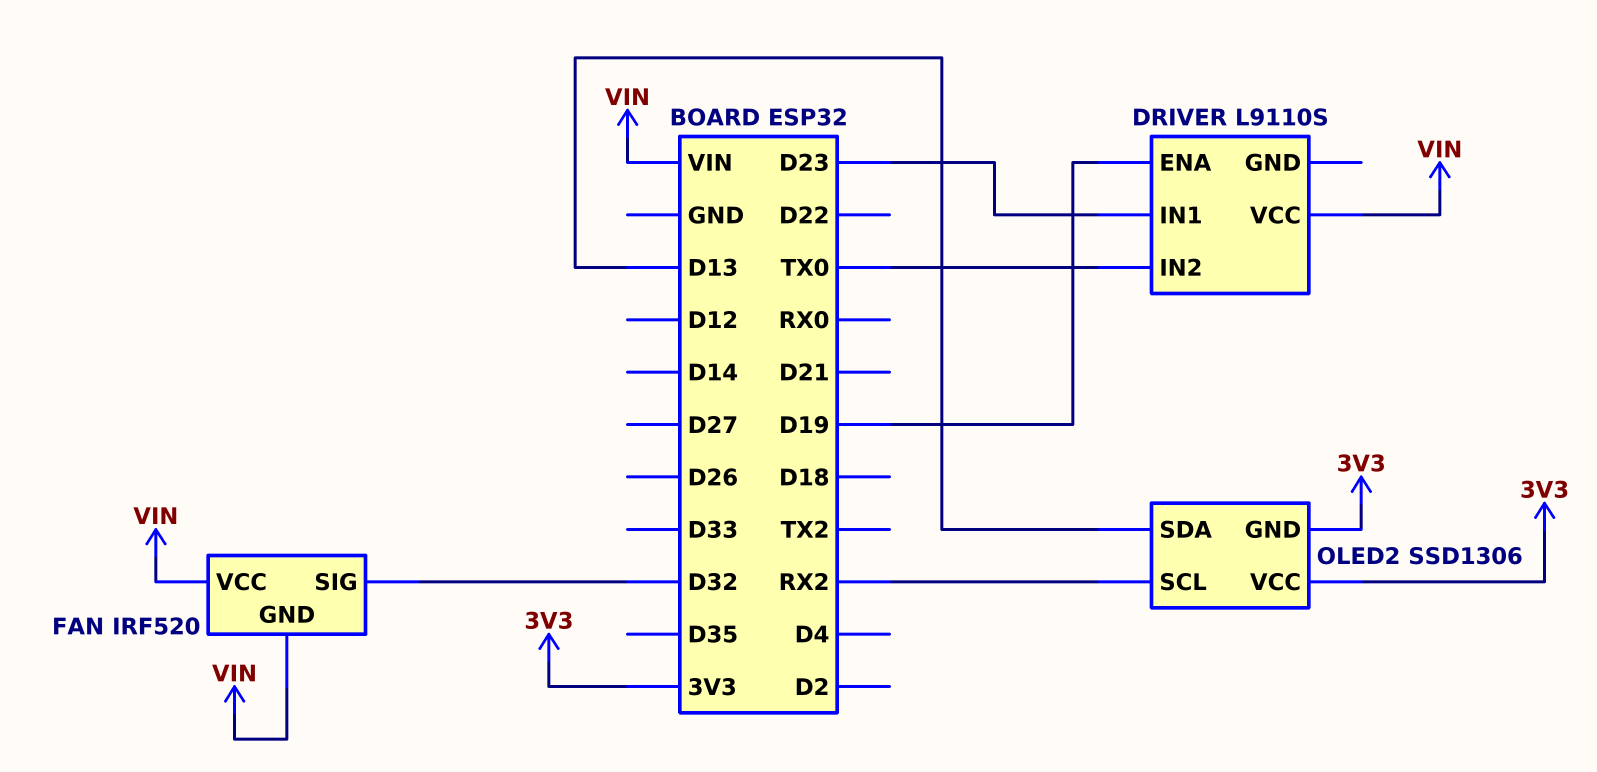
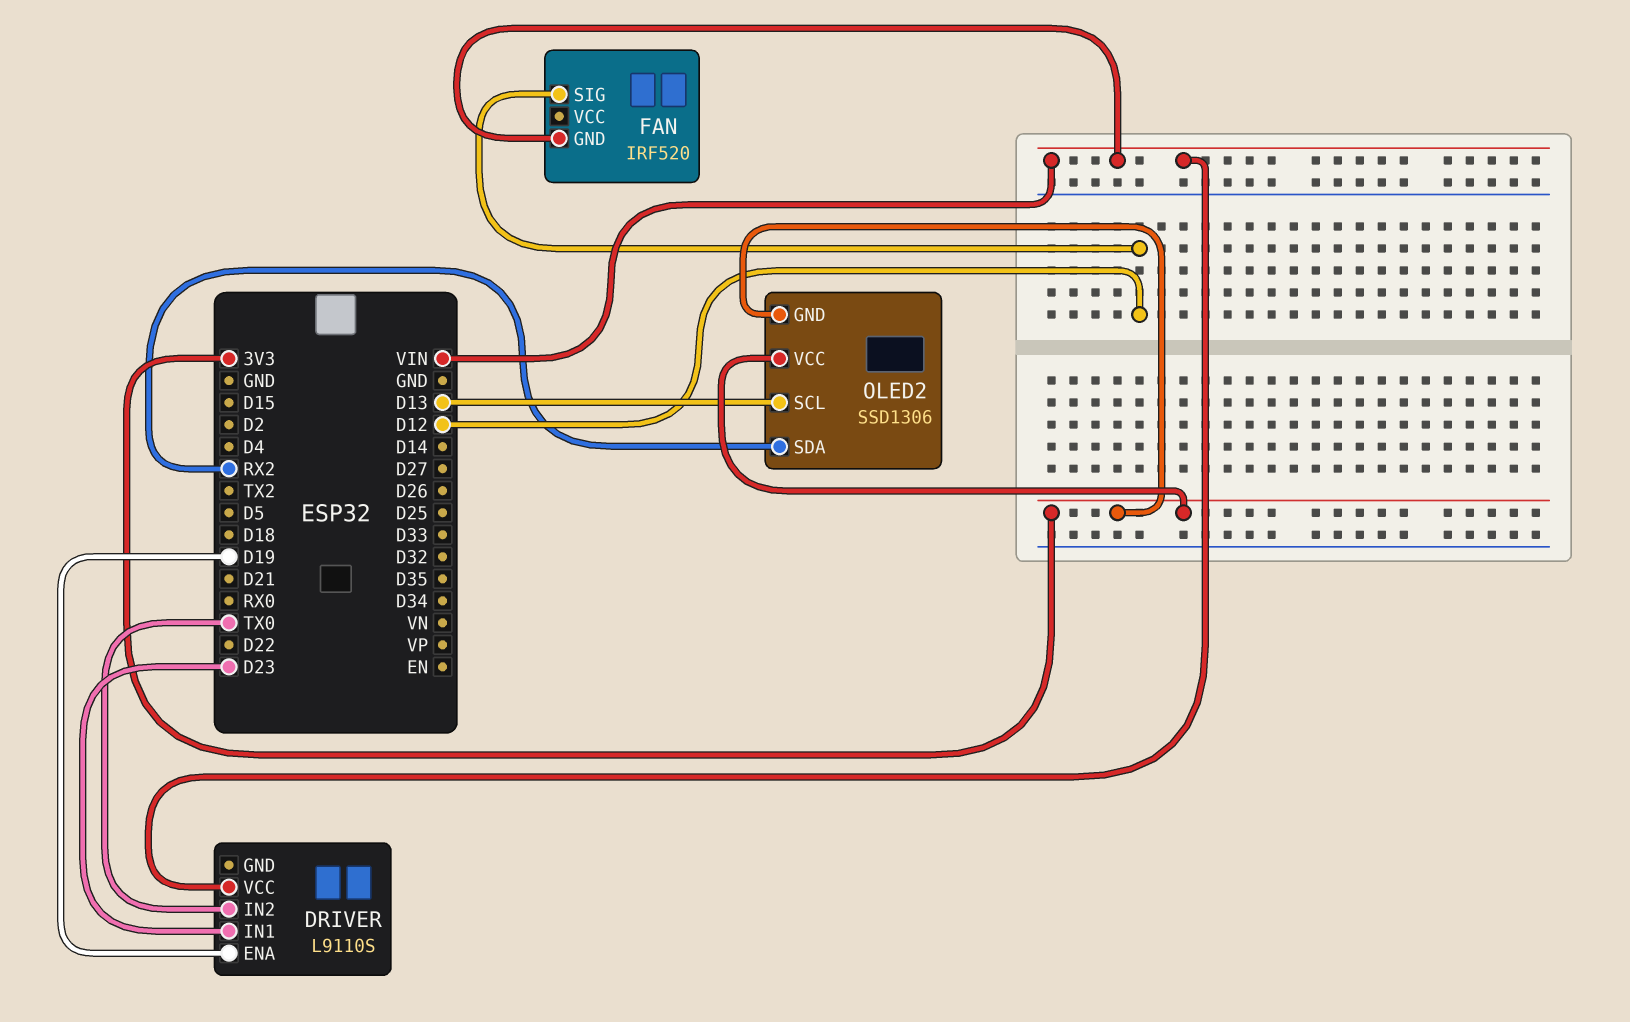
FAN pin SIG: D32 -> D12
FAN pin VCC: VIN -> none
OLED2 pin SCL: RX2 -> D13
OLED2 pin SDA: D13 -> RX2

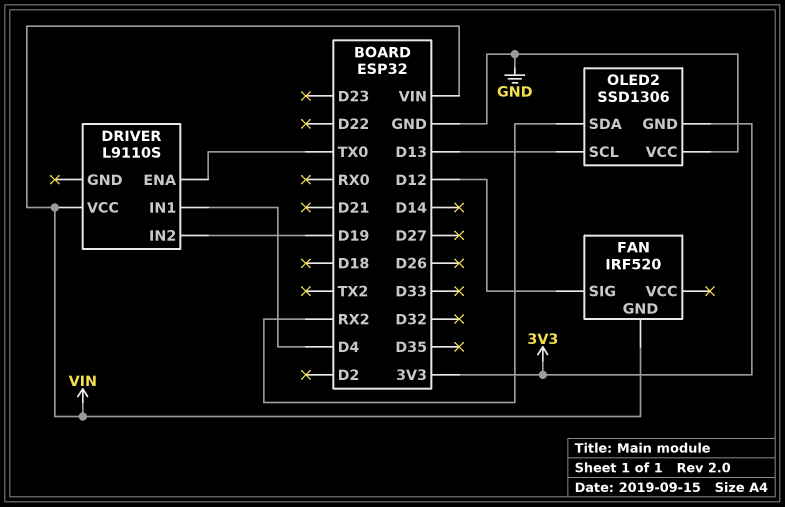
DRIVER pin ENA: D19 -> TX0
DRIVER pin IN1: D23 -> D4
DRIVER pin IN2: TX0 -> D19
OLED2 pin VCC: 3V3 -> GND

